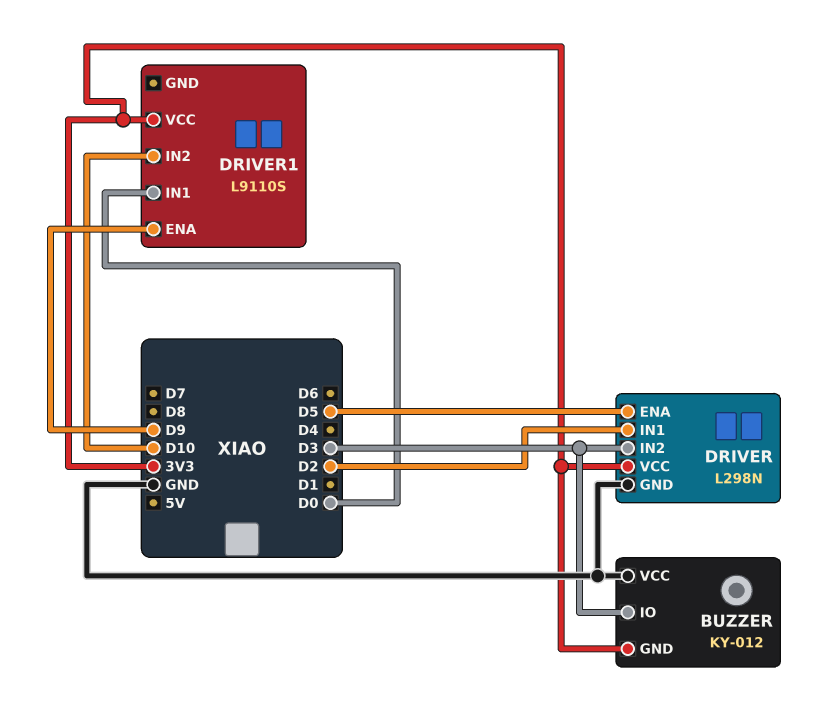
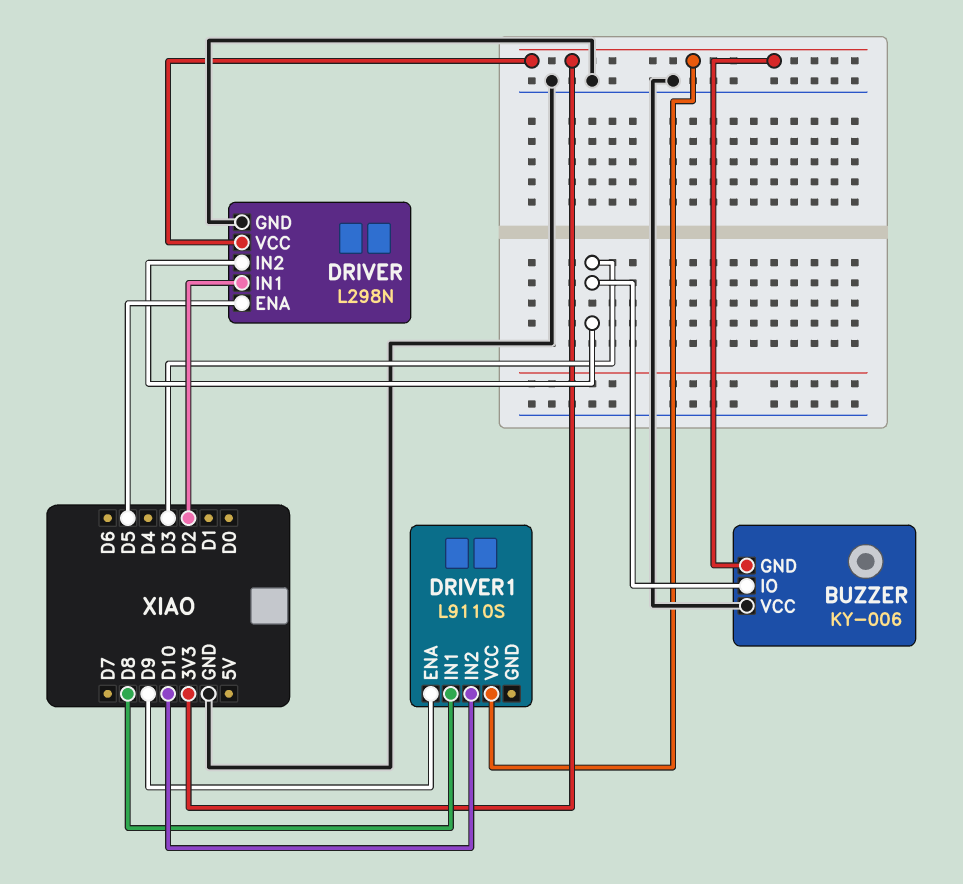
BUZZER: KY-012 -> KY-006
DRIVER1 pin IN1: D0 -> D8

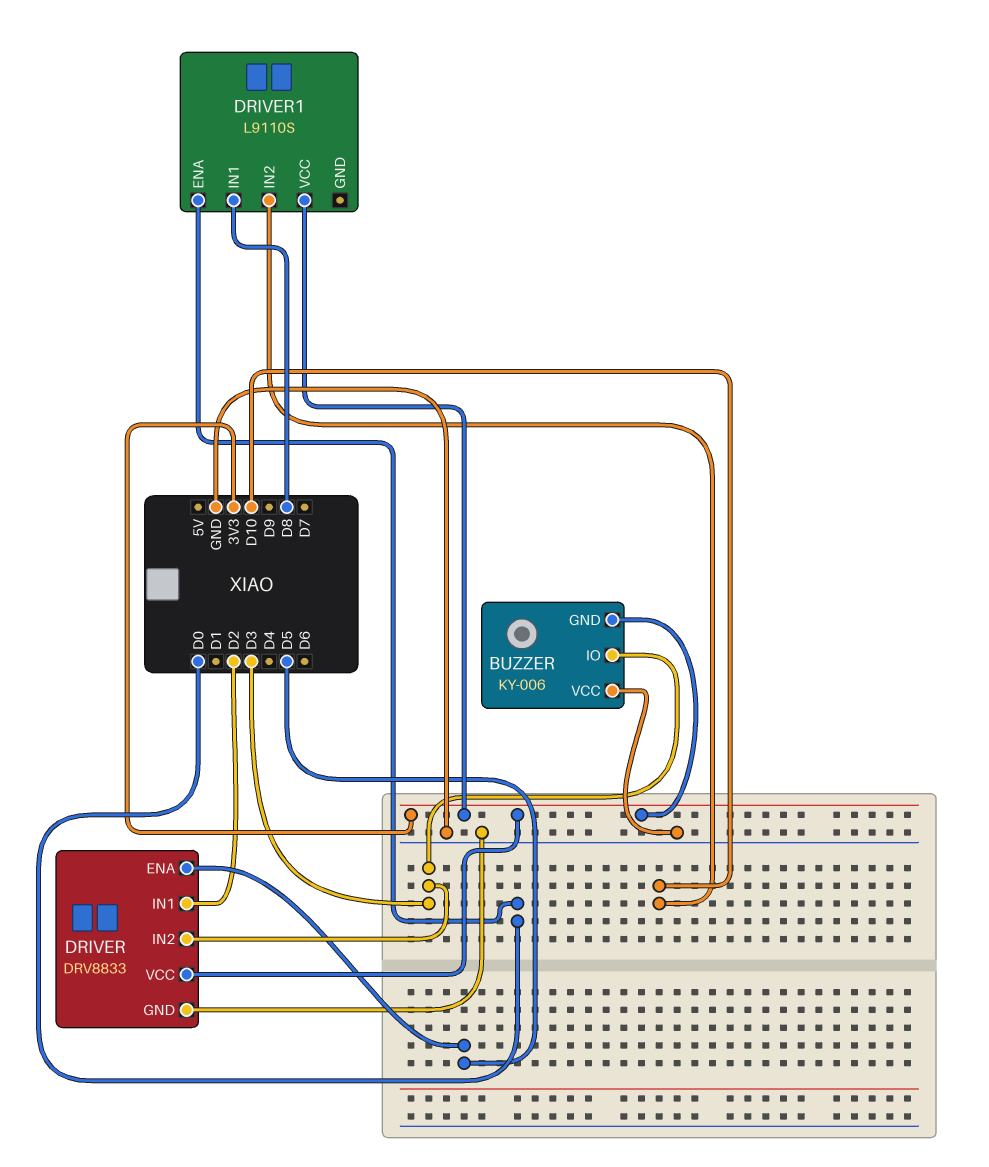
DRIVER: L298N -> DRV8833
DRIVER1 pin ENA: D9 -> D0

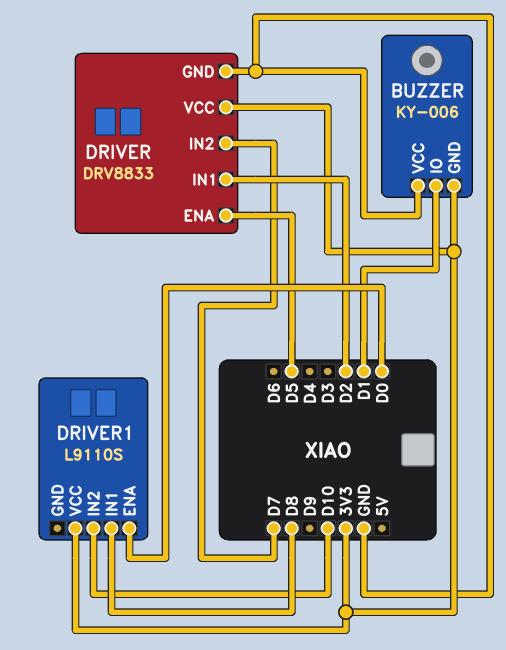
BUZZER pin IO: D3 -> D1
DRIVER pin IN2: D3 -> D7

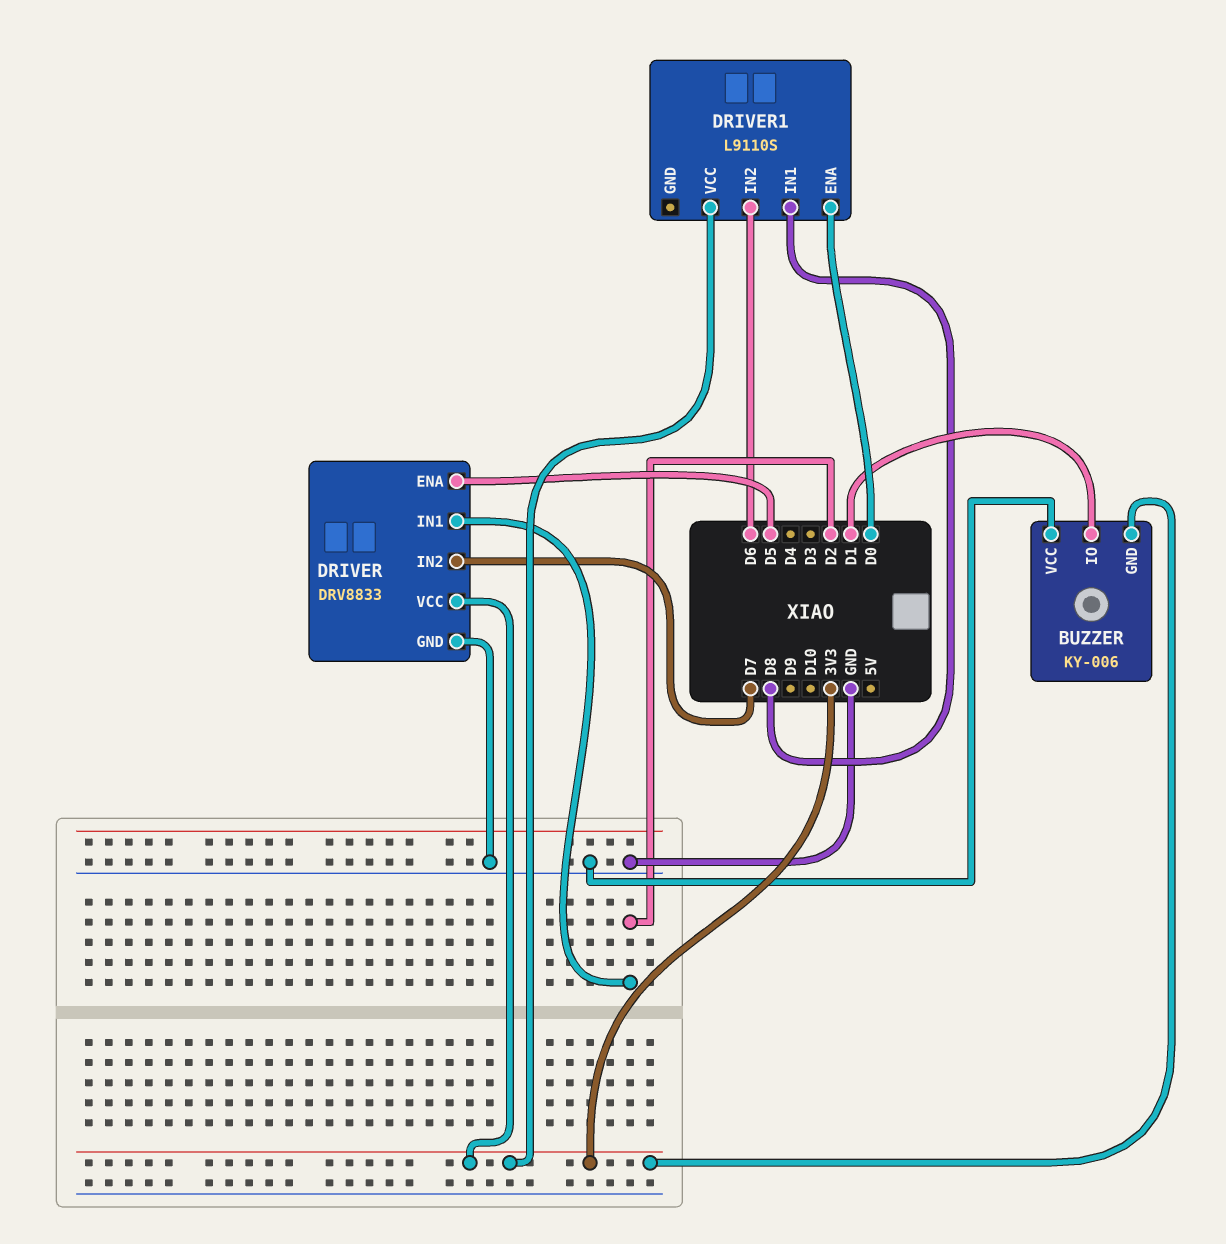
DRIVER1 pin IN2: D10 -> D6

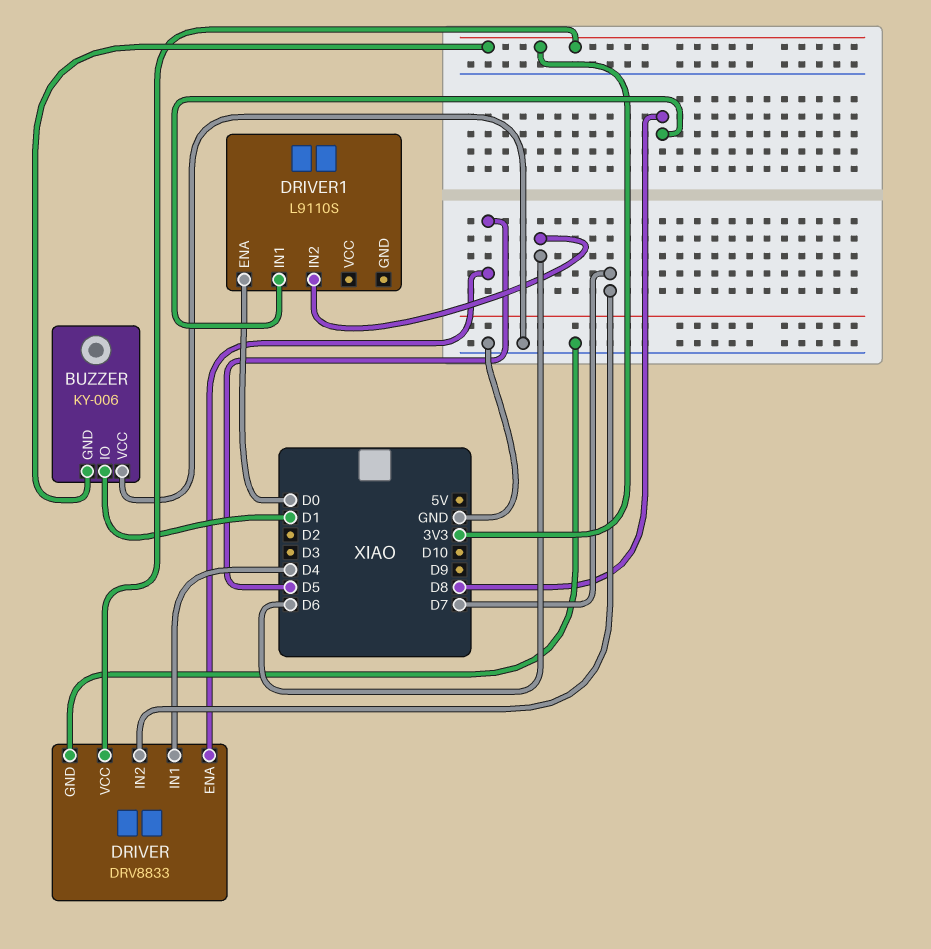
DRIVER pin IN1: D2 -> D4
DRIVER1 pin VCC: 3V3 -> none

